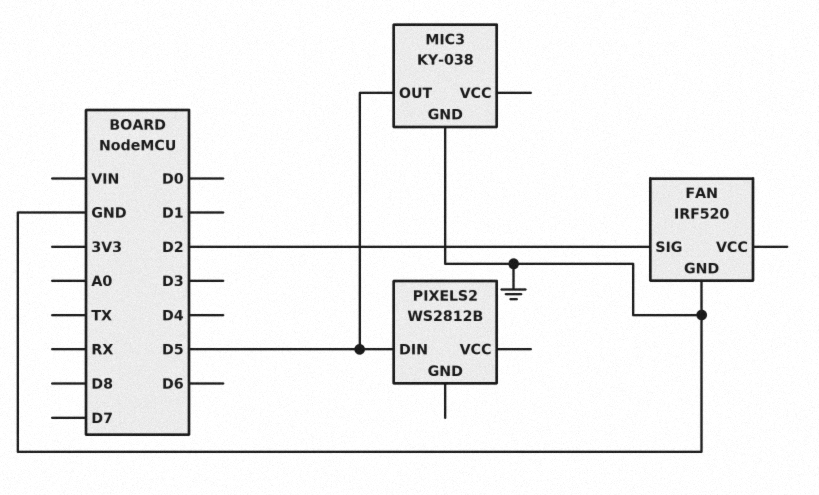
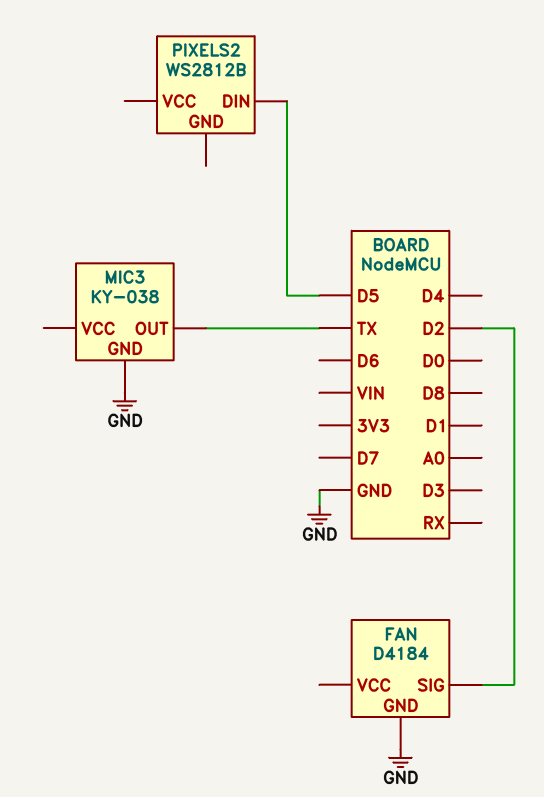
FAN: IRF520 -> D4184
MIC3 pin OUT: D5 -> TX

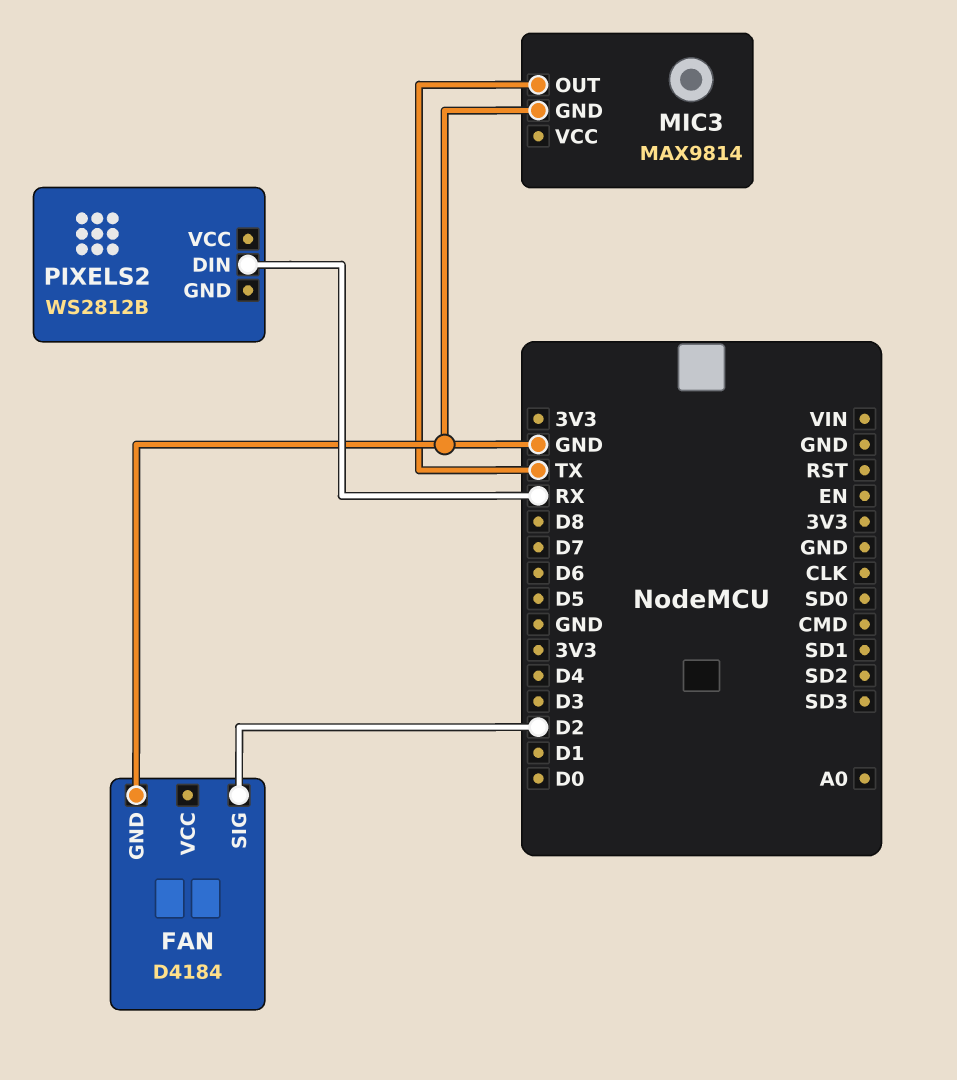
MIC3: KY-038 -> MAX9814
PIXELS2 pin DIN: D5 -> RX

